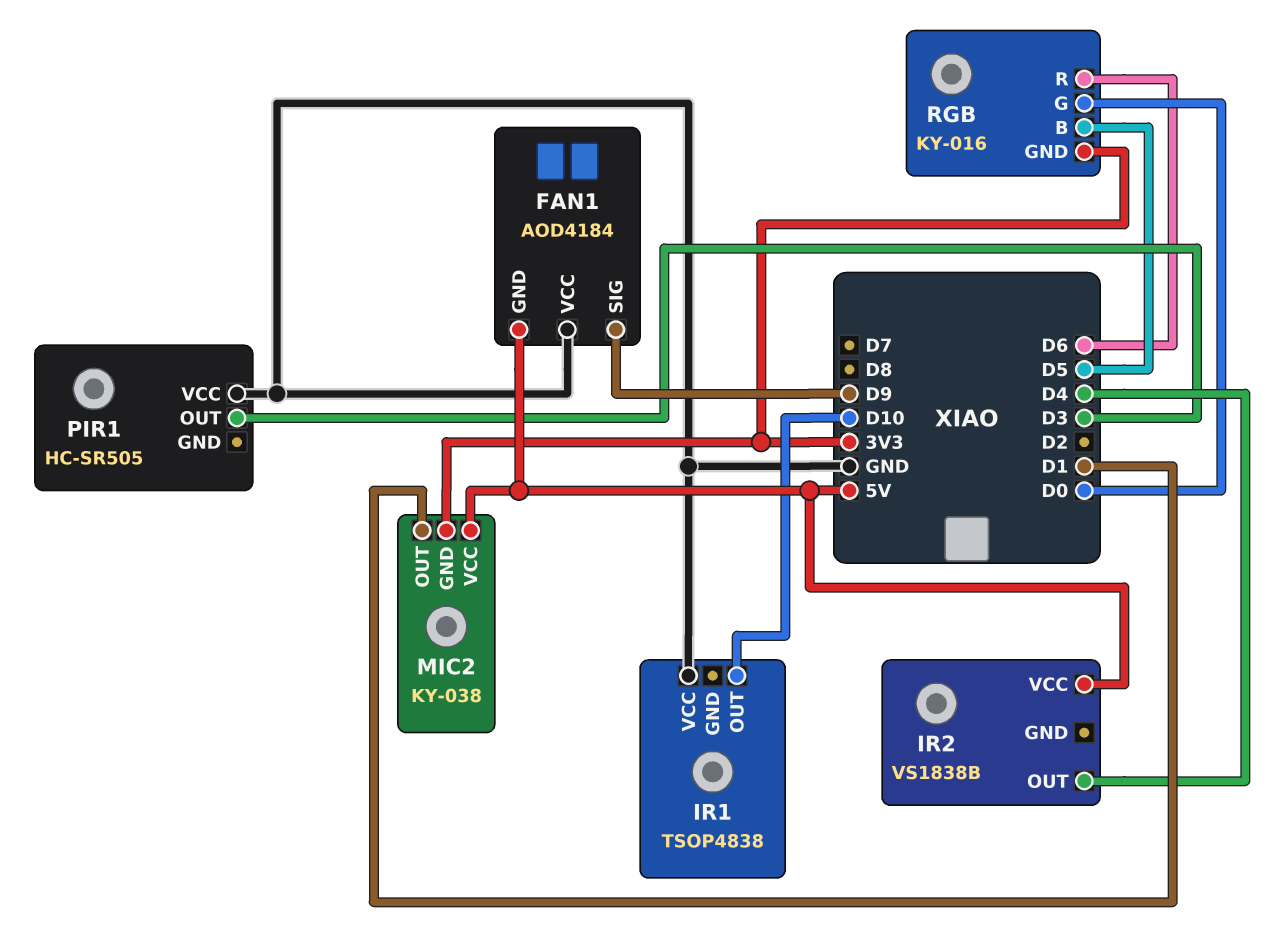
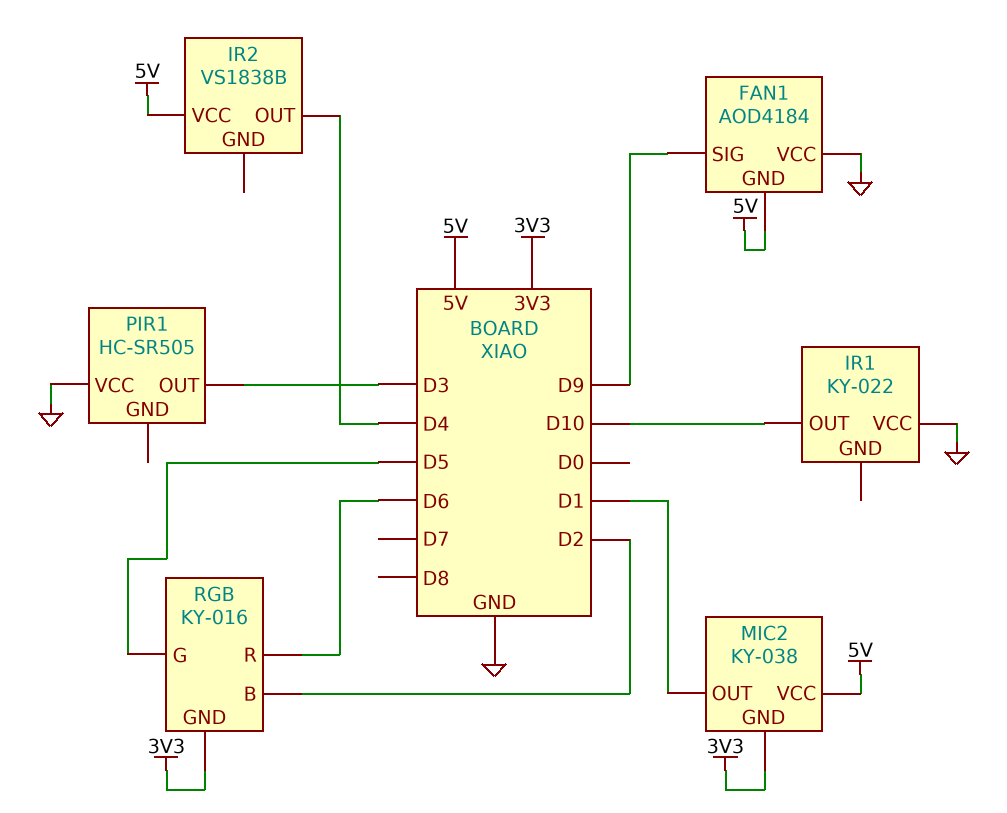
IR1: TSOP4838 -> KY-022
RGB pin B: D5 -> D2
RGB pin G: D0 -> D5

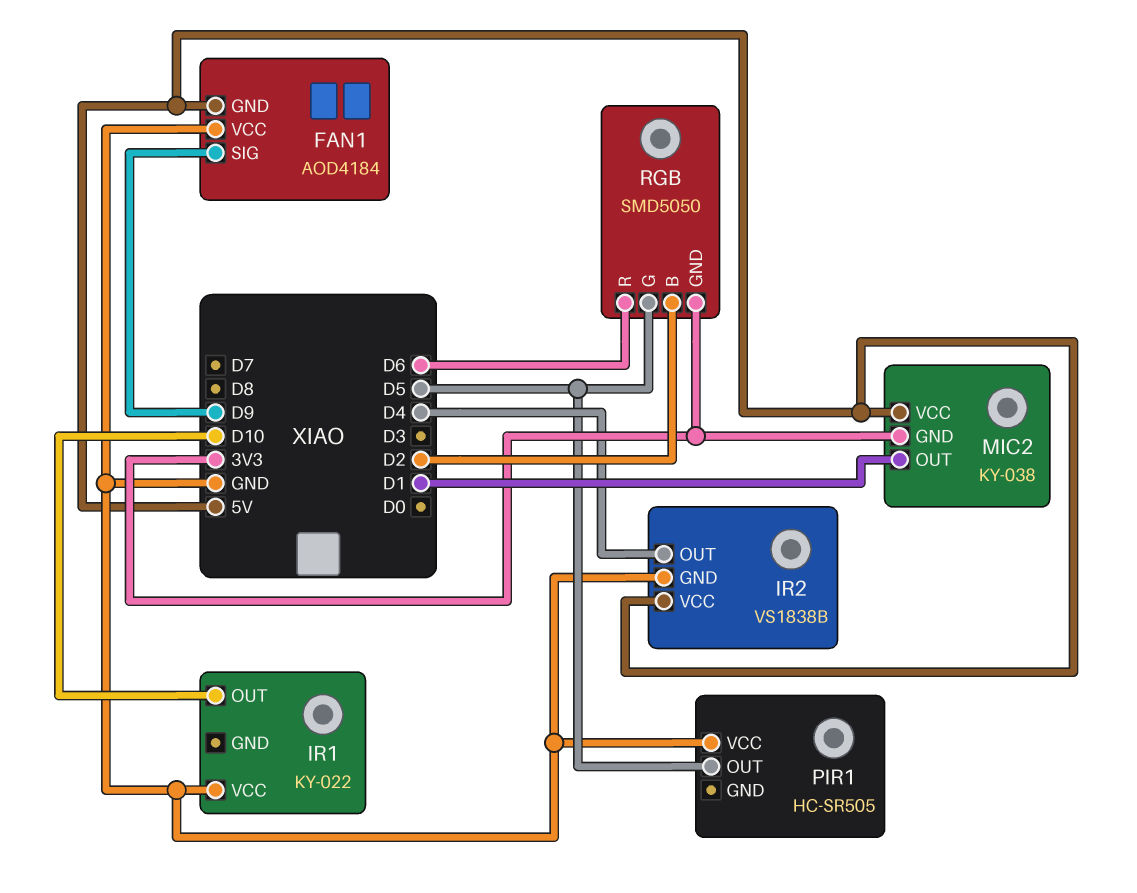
IR2 pin GND: none -> GND
PIR1 pin OUT: D3 -> D5
RGB: KY-016 -> SMD5050

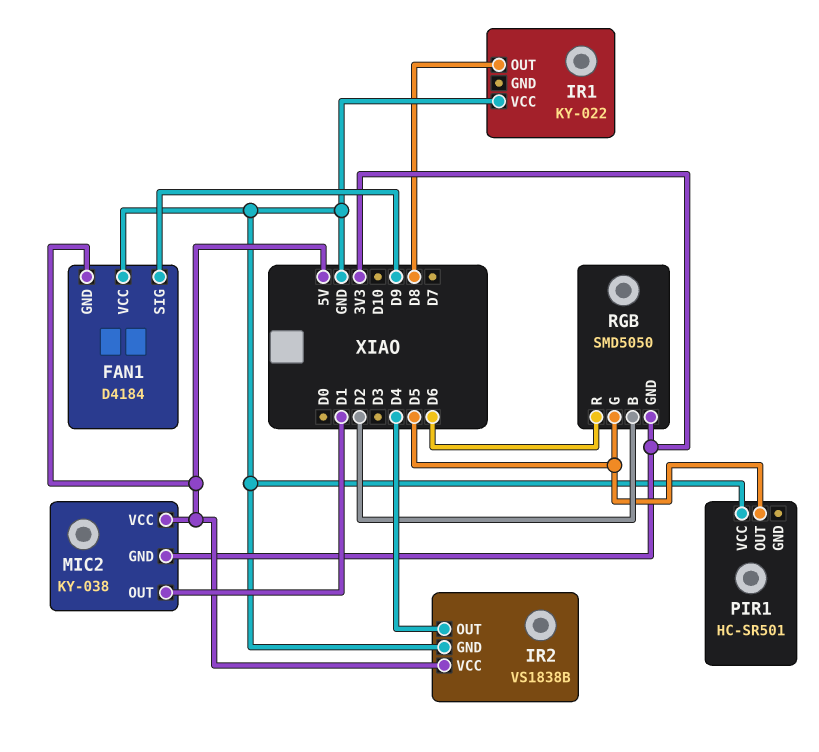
FAN1: AOD4184 -> D4184
IR1 pin OUT: D10 -> D8
PIR1: HC-SR505 -> HC-SR501

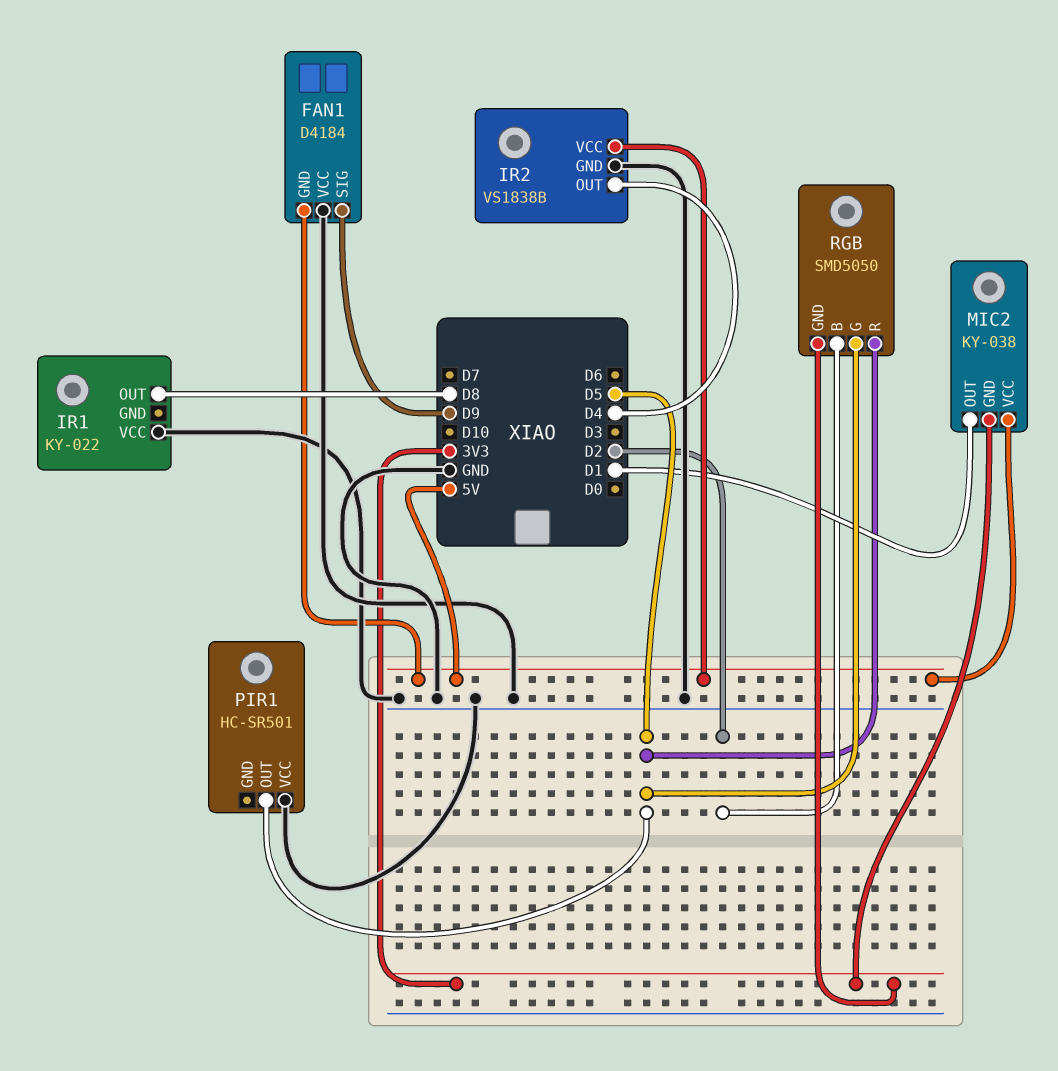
RGB pin R: D6 -> D5

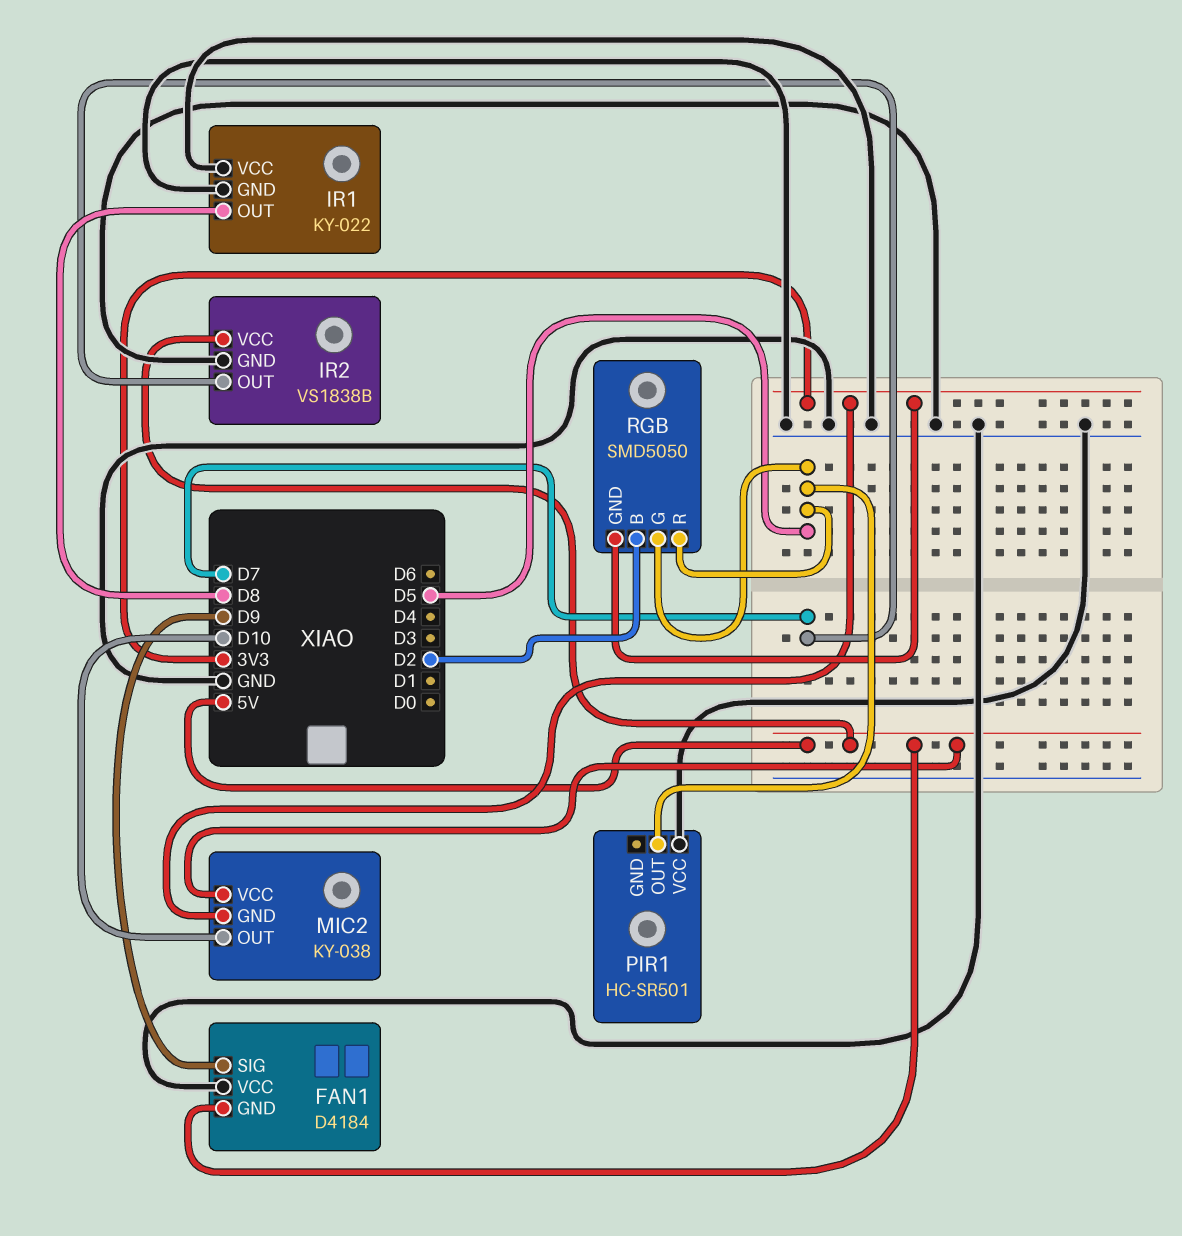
IR1 pin GND: none -> GND
IR2 pin OUT: D4 -> D7
MIC2 pin OUT: D1 -> D10

